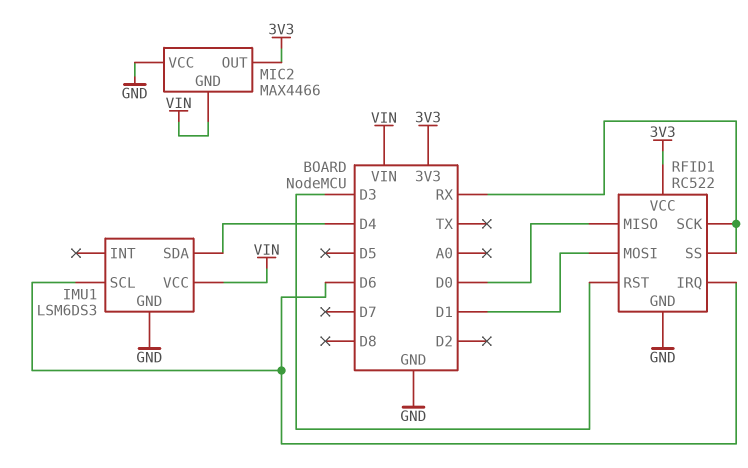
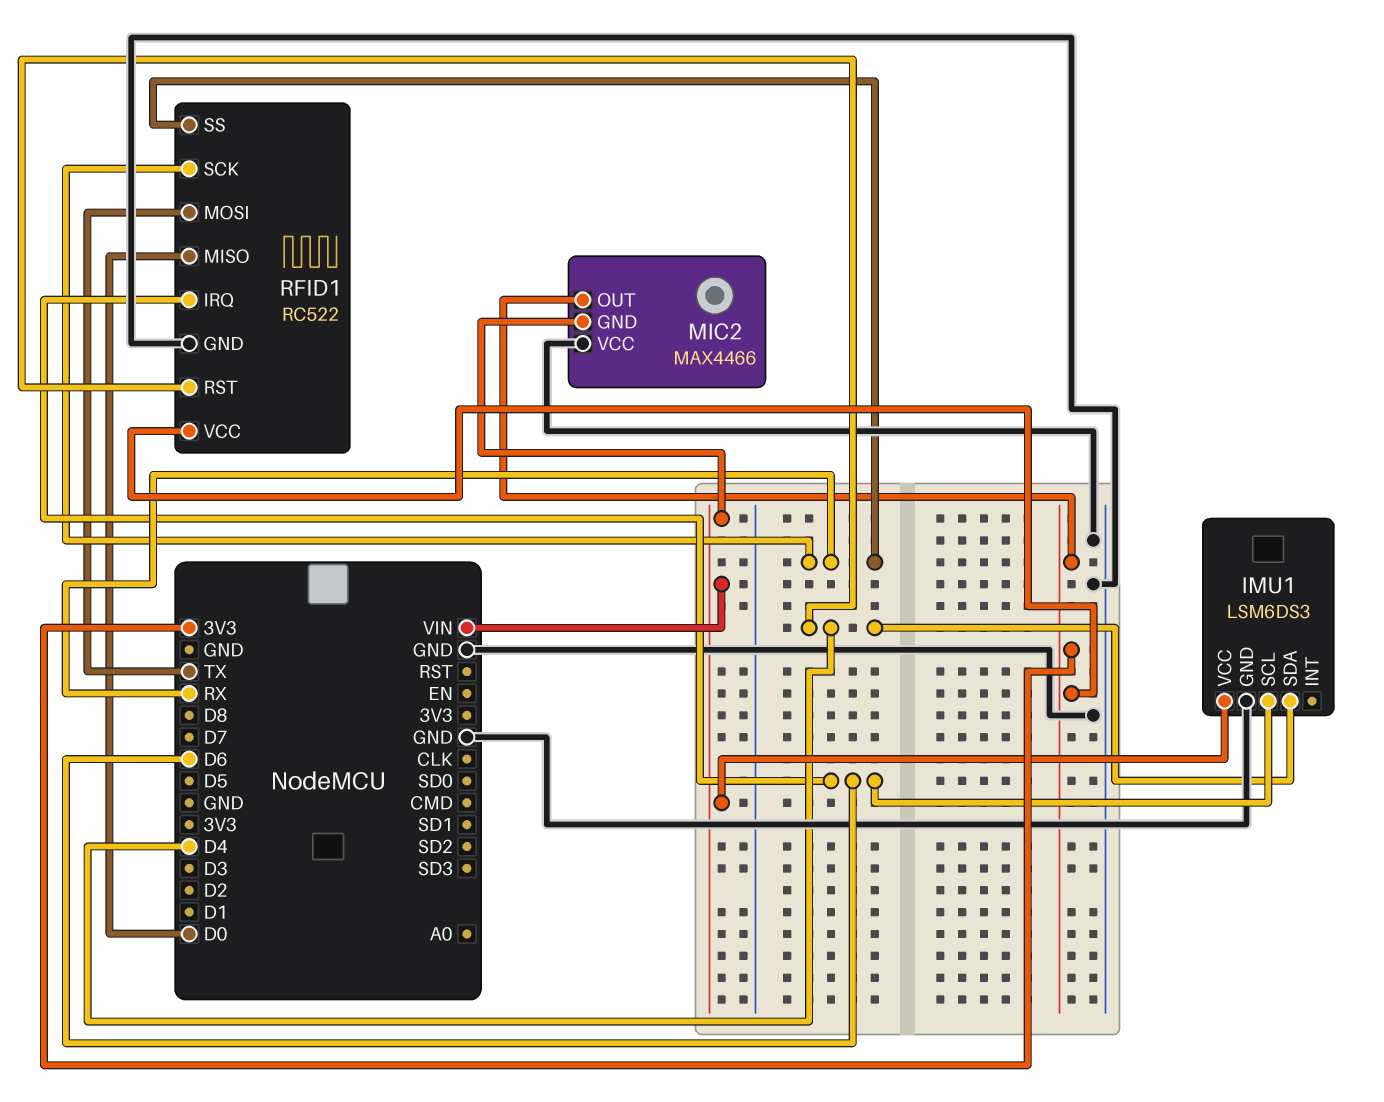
RFID1 pin MOSI: D1 -> TX
RFID1 pin RST: D3 -> D4

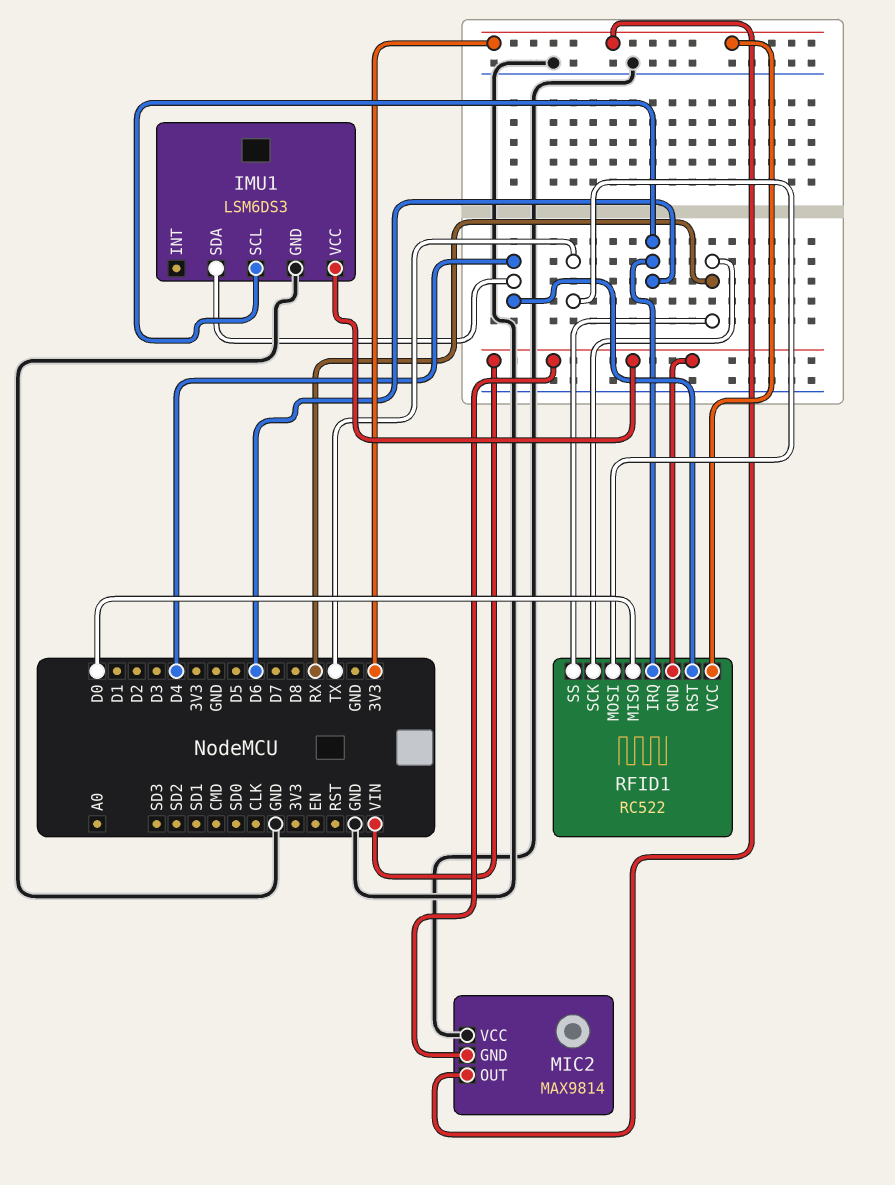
MIC2: MAX4466 -> MAX9814
RFID1 pin GND: GND -> VIN

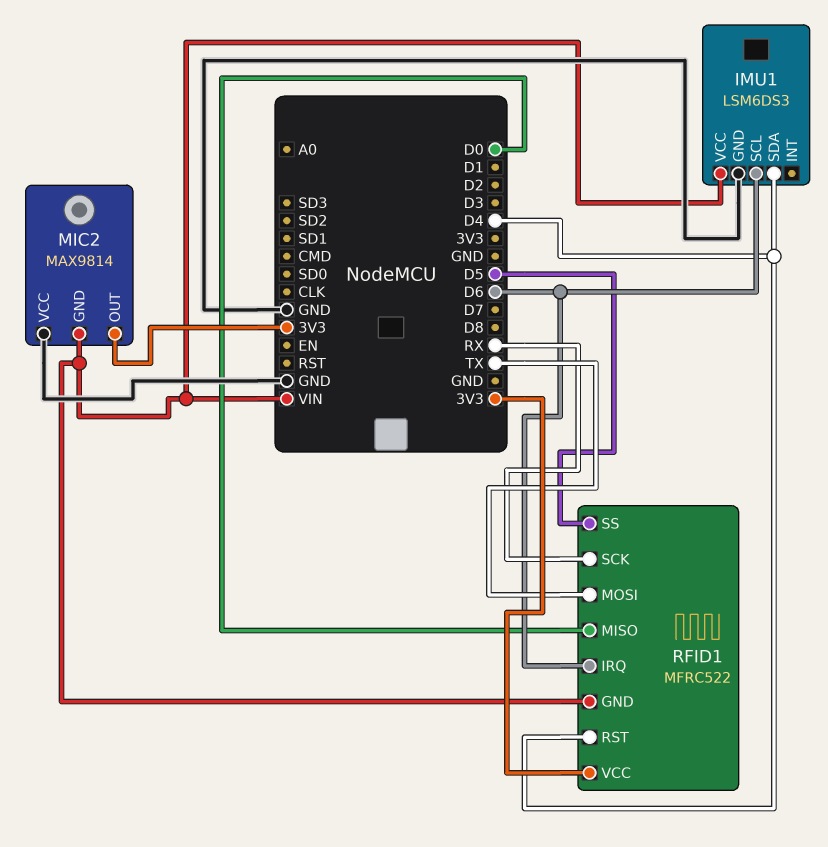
RFID1: RC522 -> MFRC522
RFID1 pin SS: RX -> D5

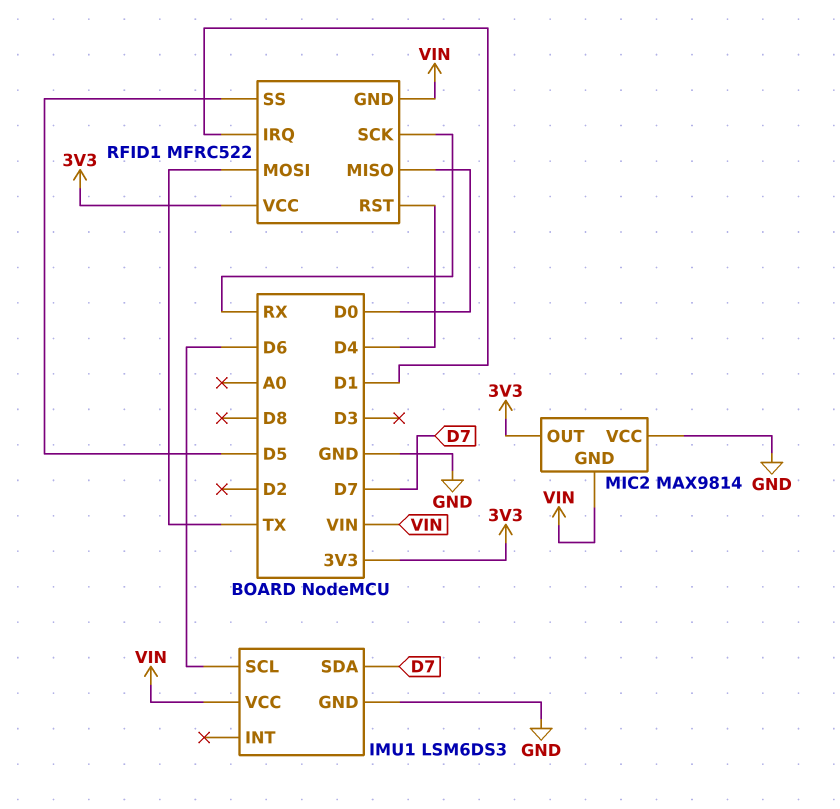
IMU1 pin SDA: D4 -> D7
RFID1 pin IRQ: D6 -> D1

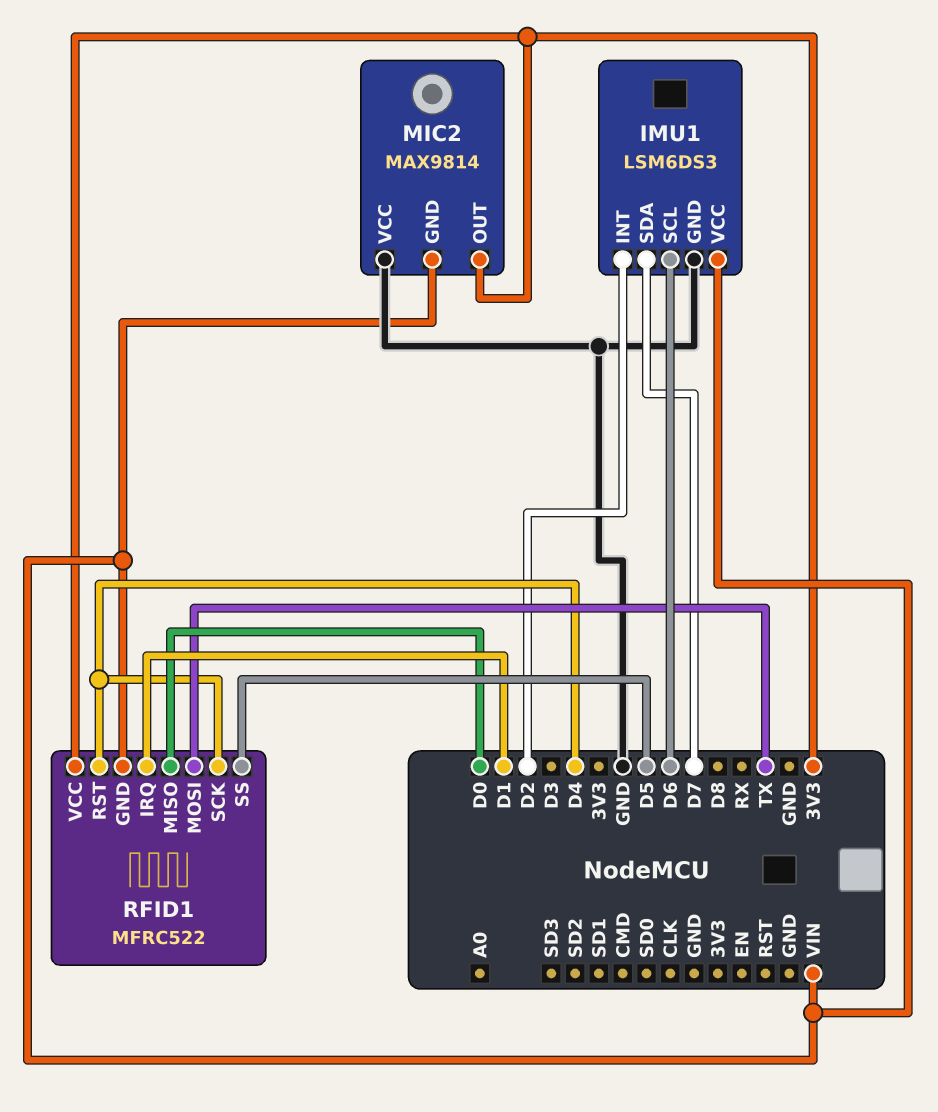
IMU1 pin INT: none -> D2
RFID1 pin SCK: RX -> D4

